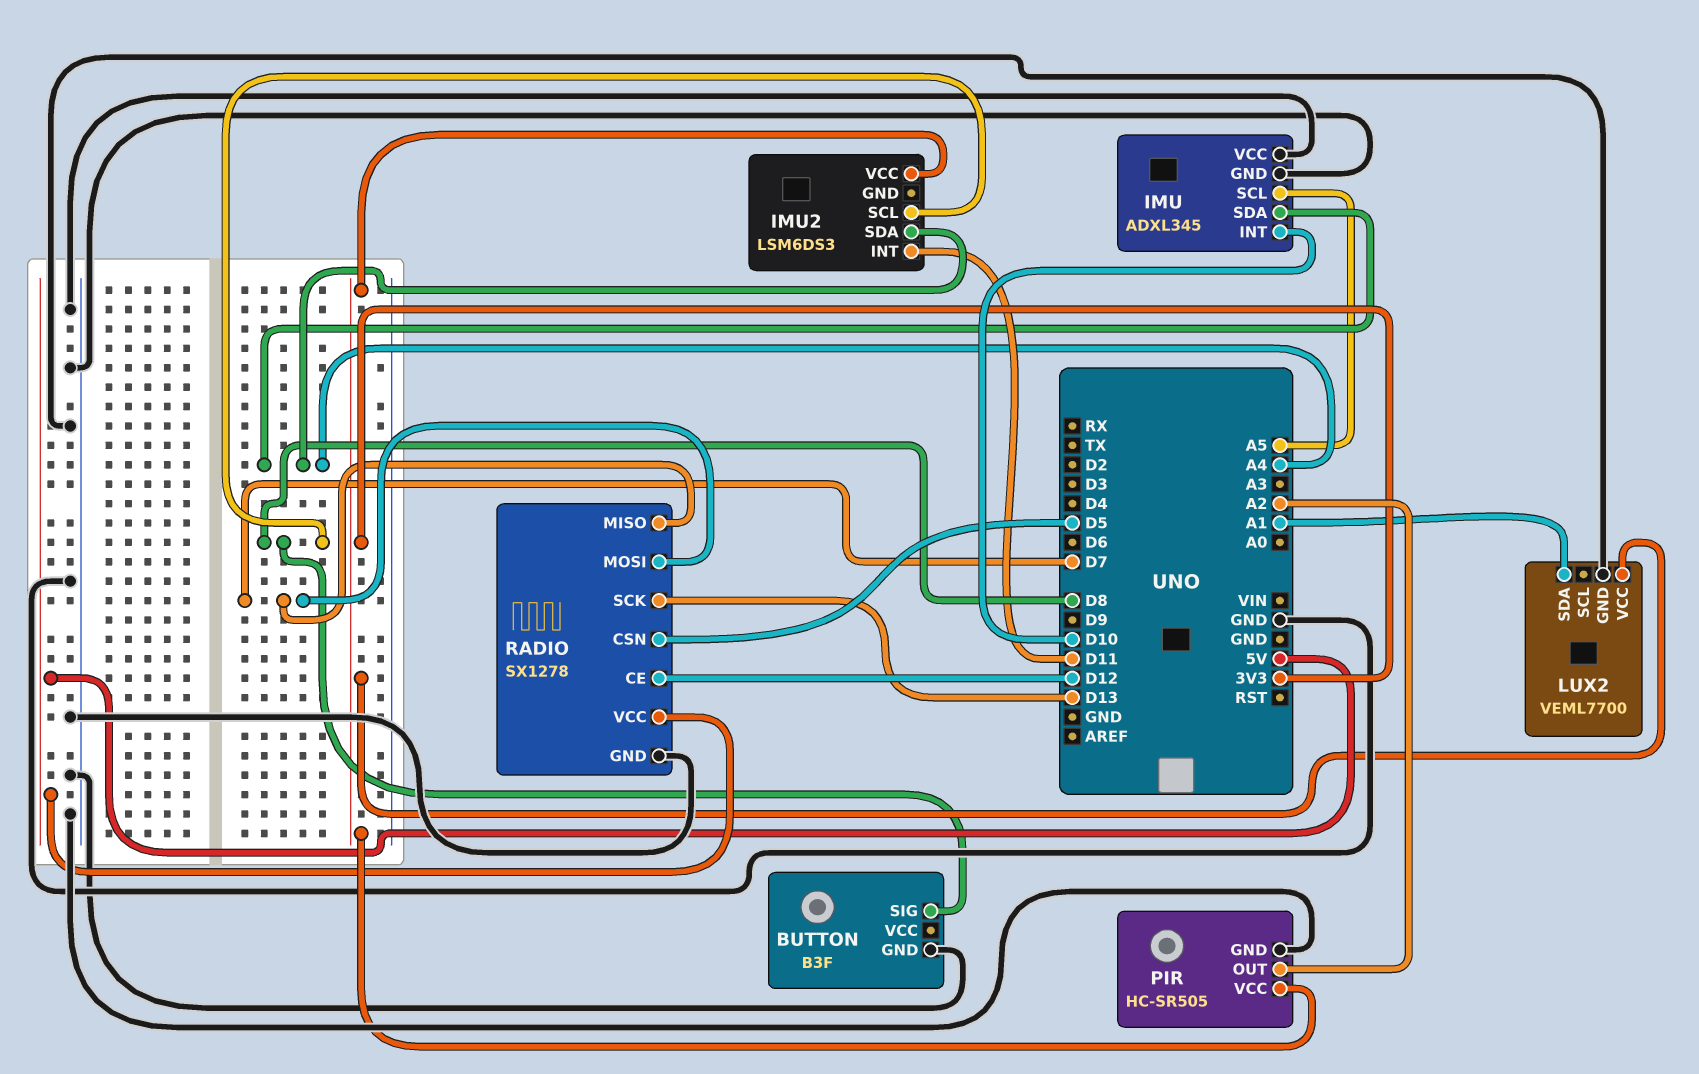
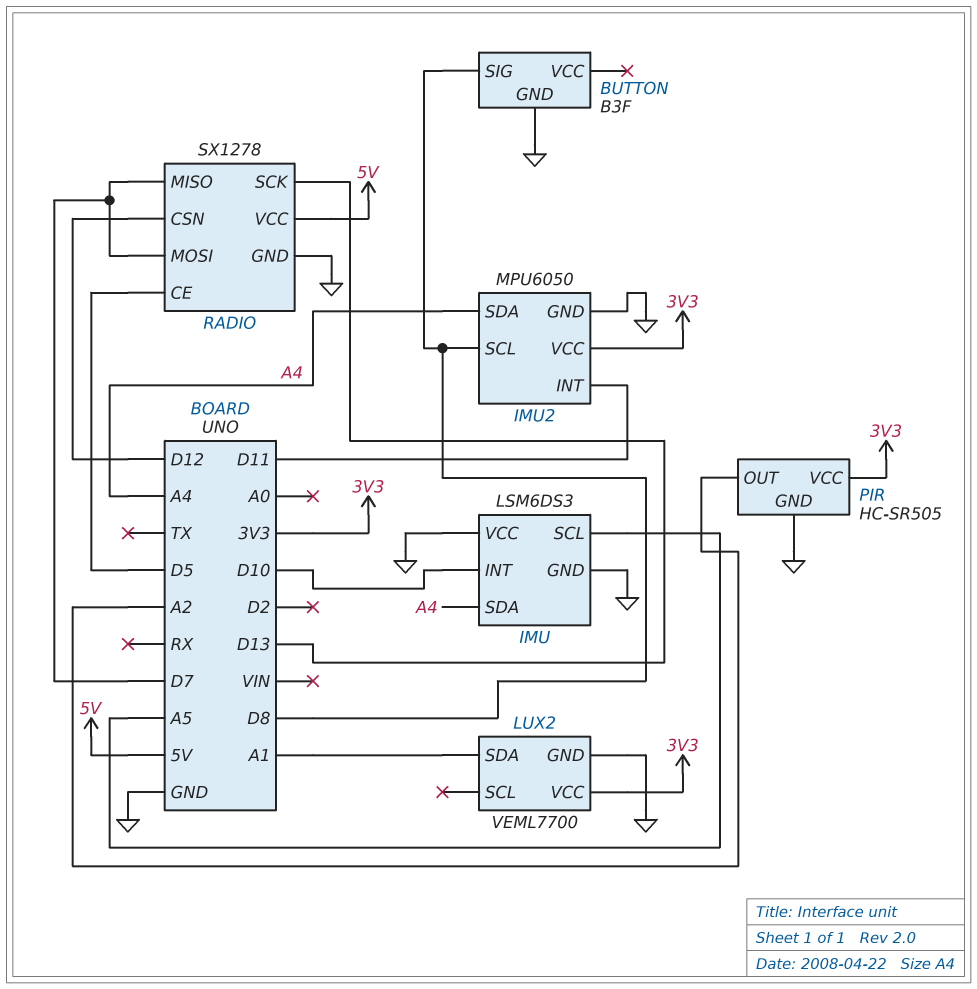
IMU: ADXL345 -> LSM6DS3
IMU2: LSM6DS3 -> MPU6050
IMU2 pin GND: none -> GND
RADIO pin CE: D12 -> D5
RADIO pin CSN: D5 -> D12

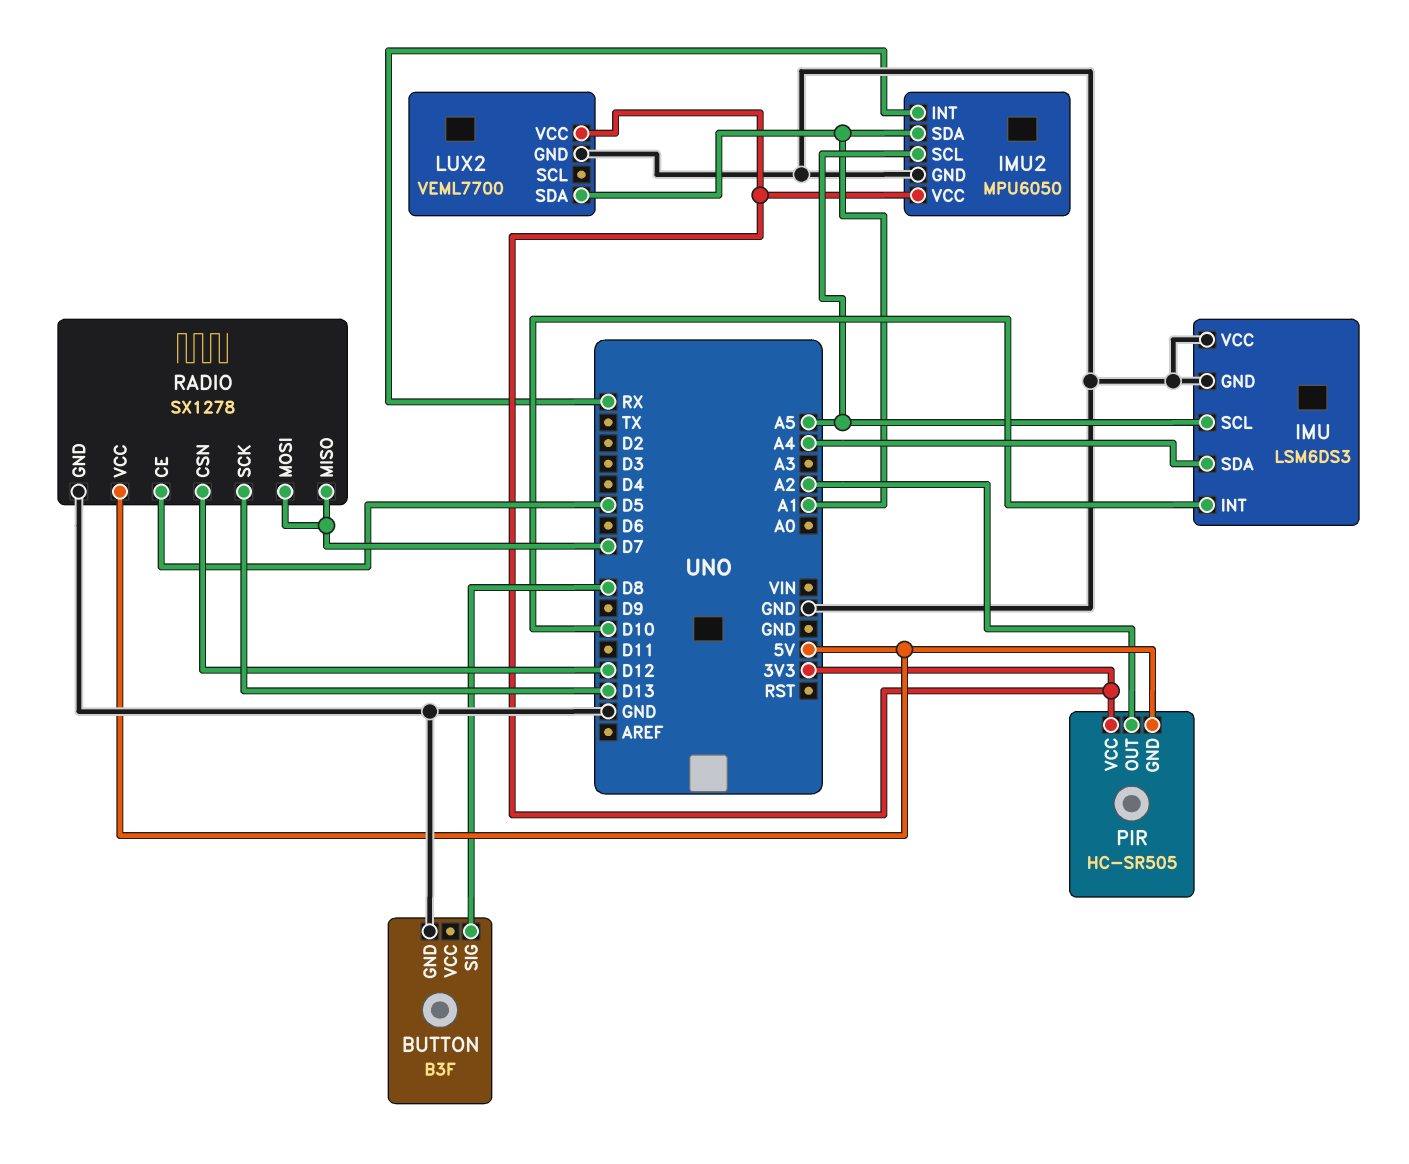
IMU2 pin INT: D11 -> RX
IMU2 pin SCL: D8 -> A5
IMU2 pin SDA: A4 -> A1
PIR pin GND: GND -> 5V

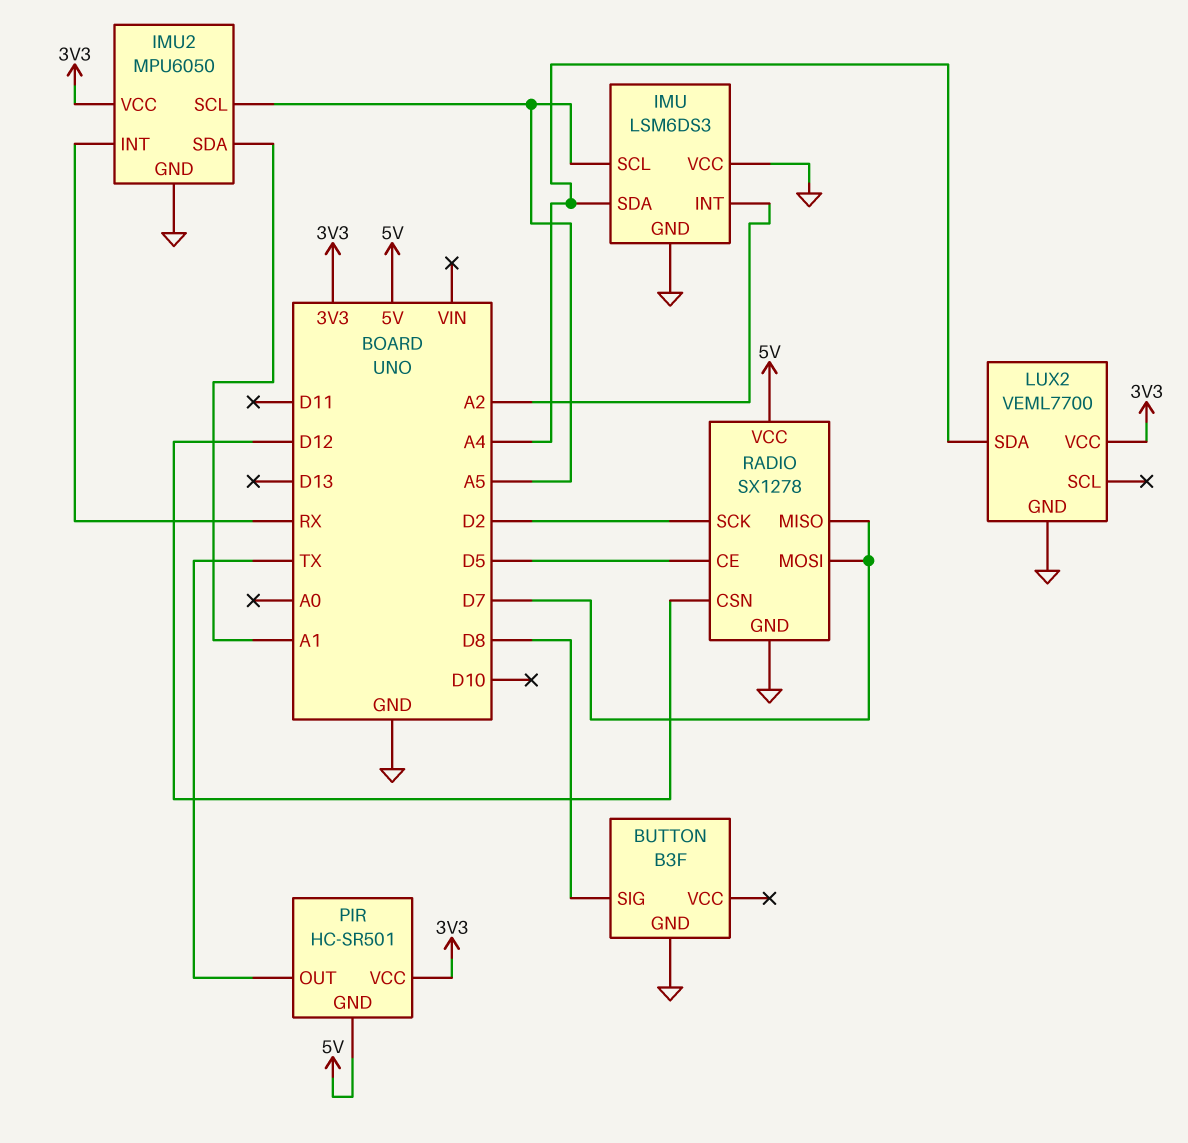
IMU pin INT: D10 -> A2
LUX2 pin SDA: A1 -> A4
PIR: HC-SR505 -> HC-SR501
PIR pin OUT: A2 -> TX
RADIO pin SCK: D13 -> D2

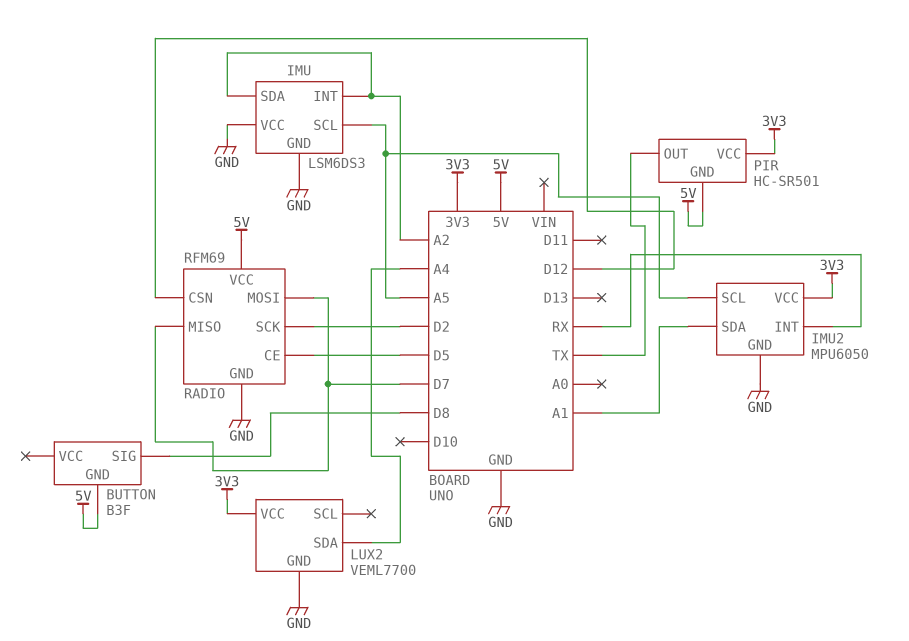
BUTTON pin GND: GND -> 5V
IMU pin SDA: A4 -> A2
RADIO: SX1278 -> RFM69

